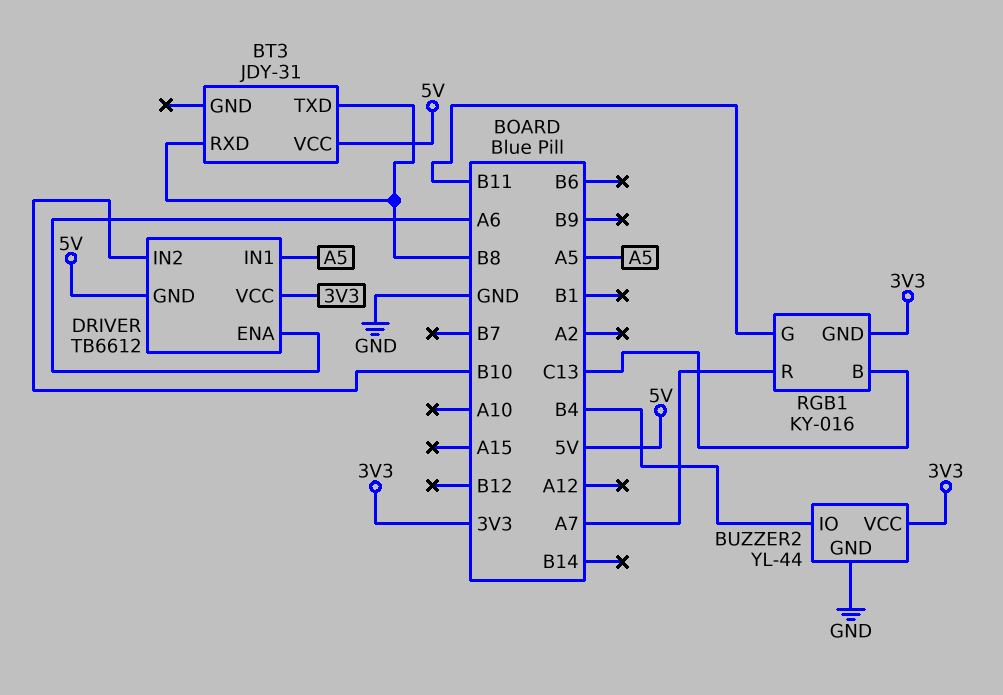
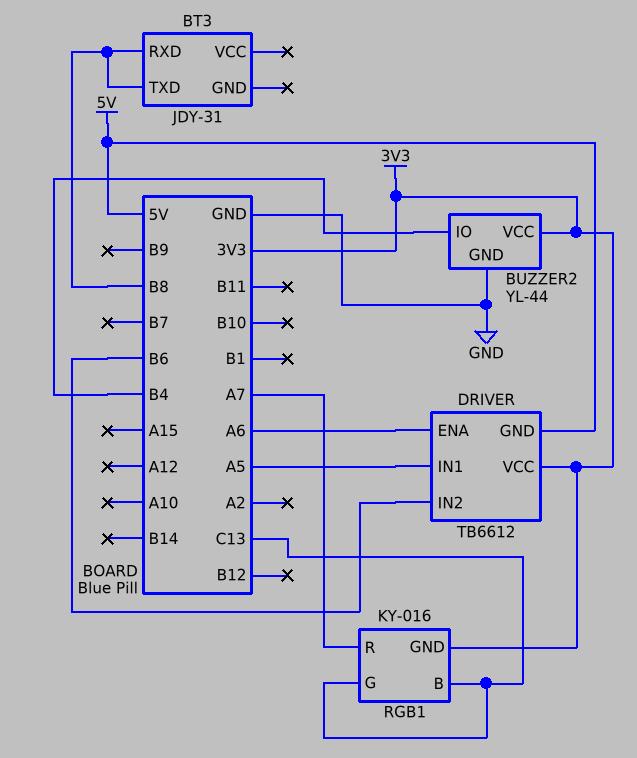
BT3 pin VCC: 5V -> none
DRIVER pin IN2: B10 -> B6
RGB1 pin G: B11 -> C13

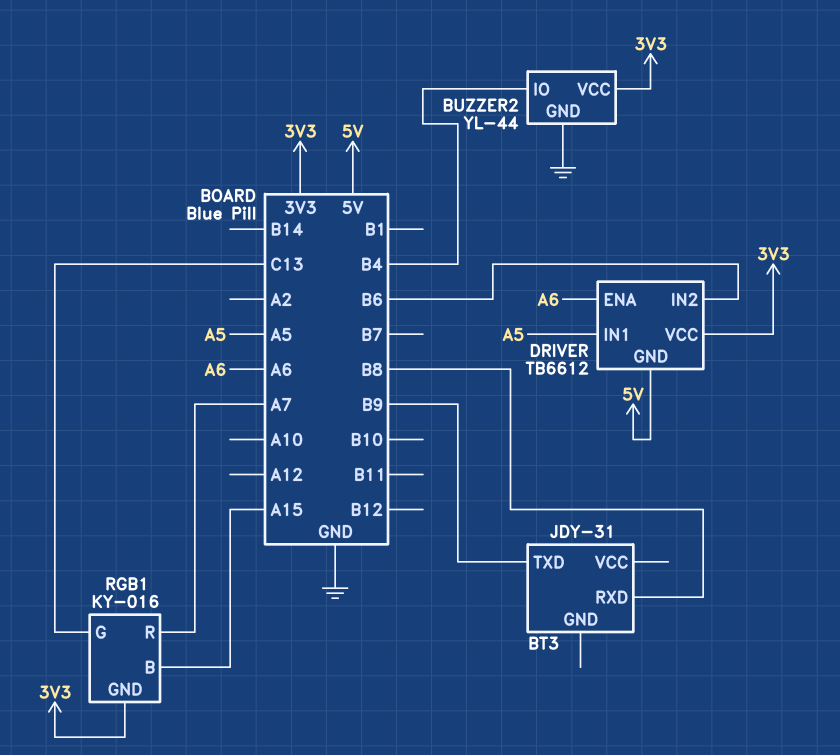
BT3 pin TXD: B8 -> B9
RGB1 pin B: C13 -> A15

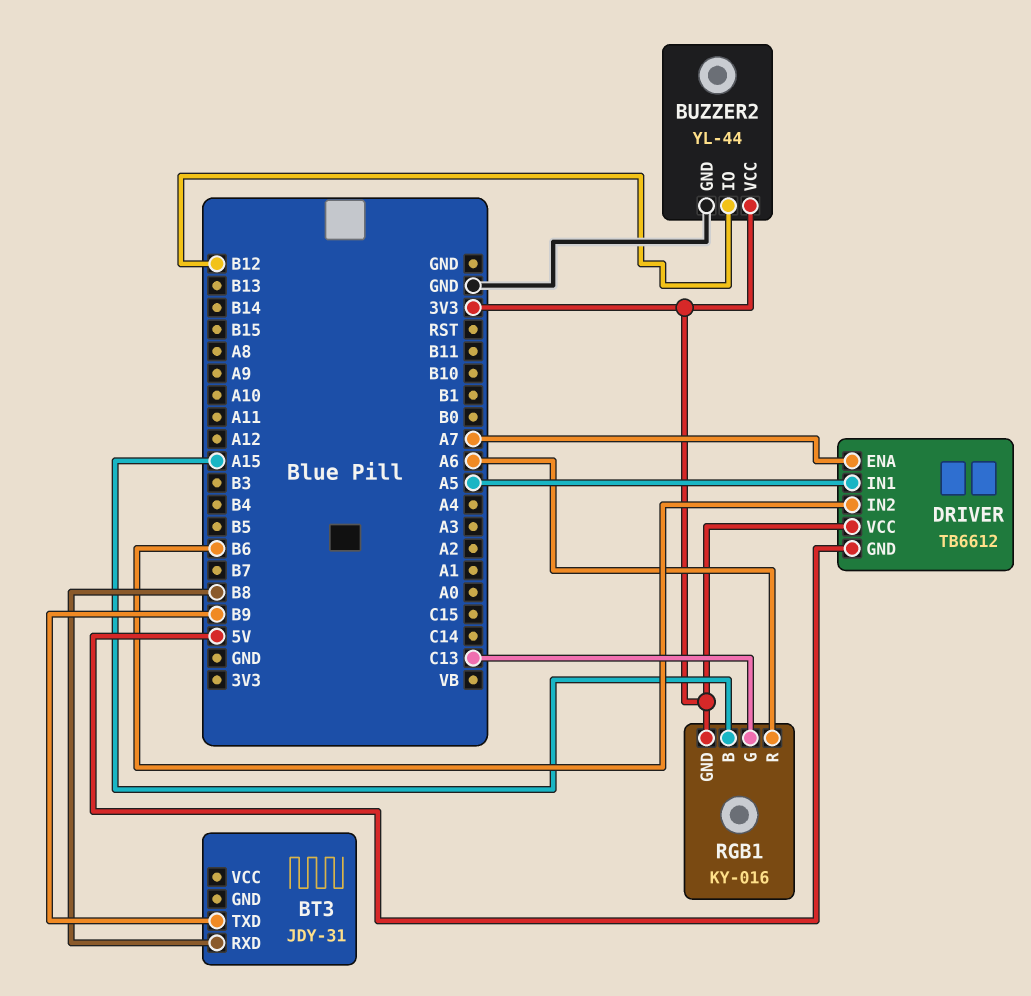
BUZZER2 pin IO: B4 -> B12
DRIVER pin ENA: A6 -> A7
RGB1 pin R: A7 -> A6

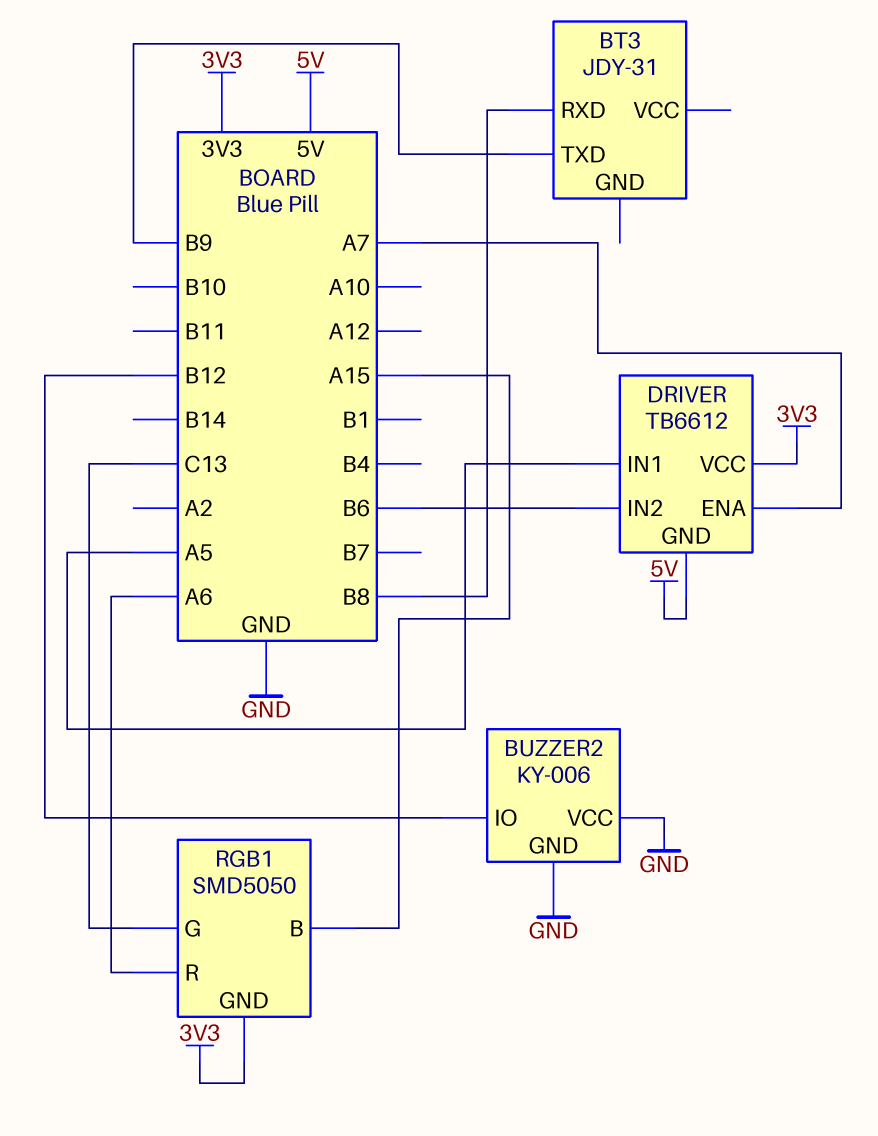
BUZZER2: YL-44 -> KY-006
BUZZER2 pin VCC: 3V3 -> GND
RGB1: KY-016 -> SMD5050

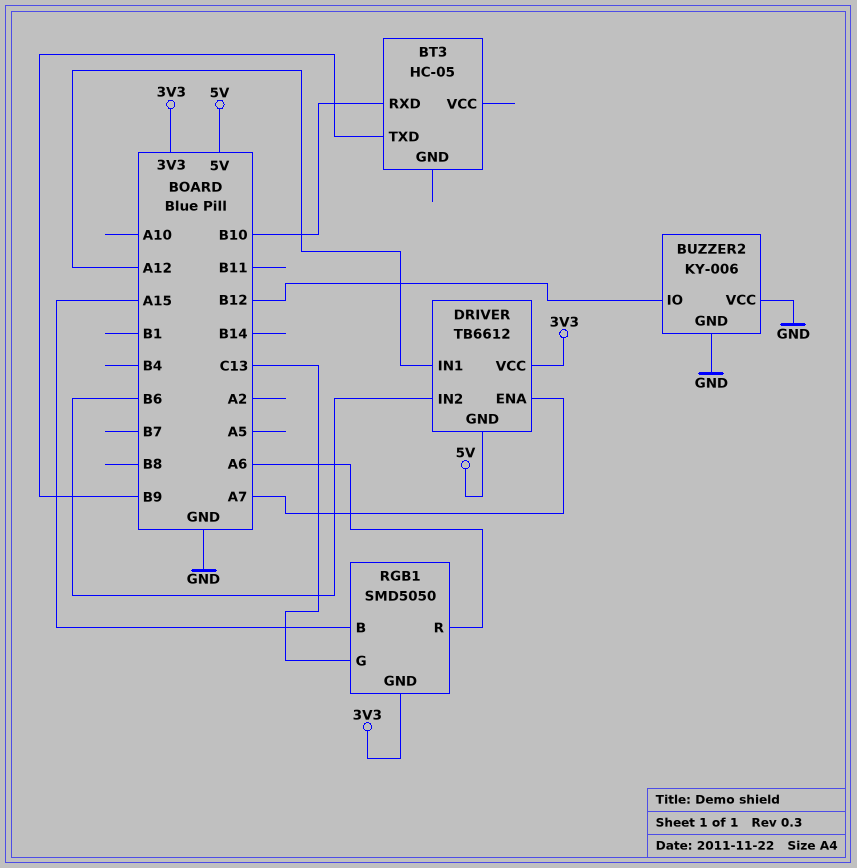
BT3: JDY-31 -> HC-05
BT3 pin RXD: B8 -> B10
DRIVER pin IN1: A5 -> A12

